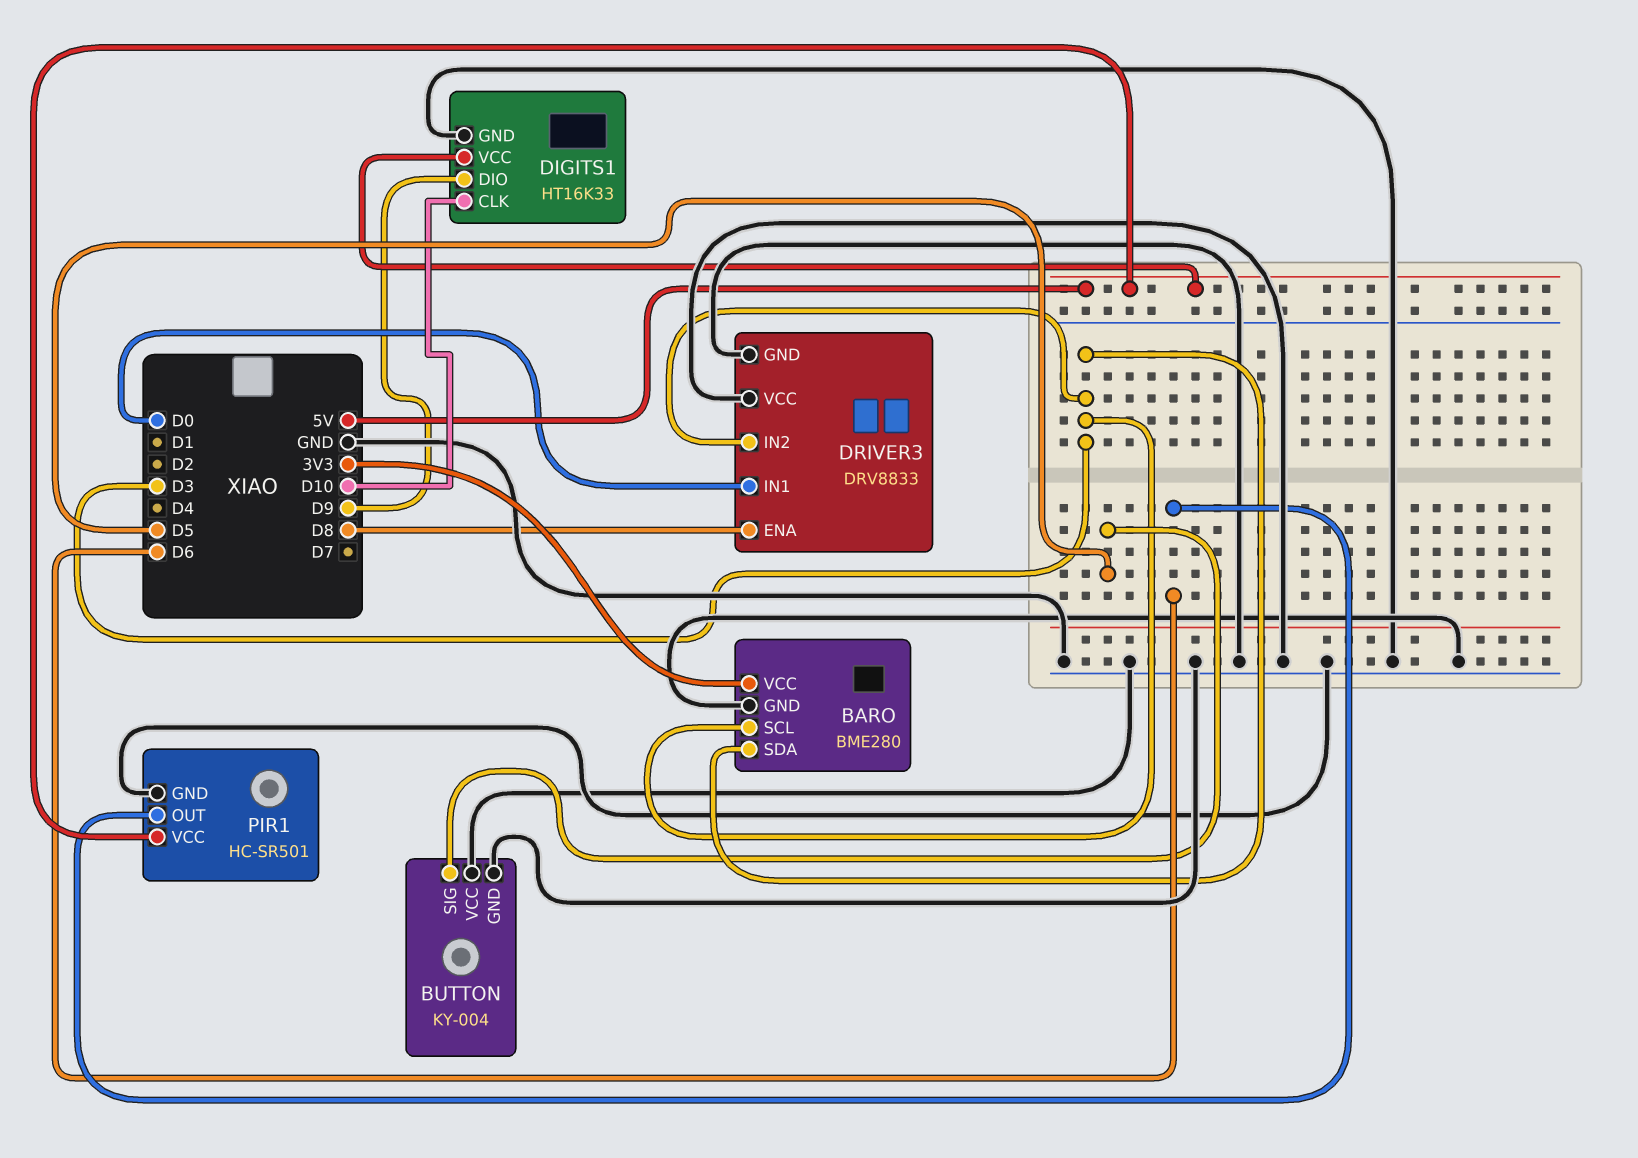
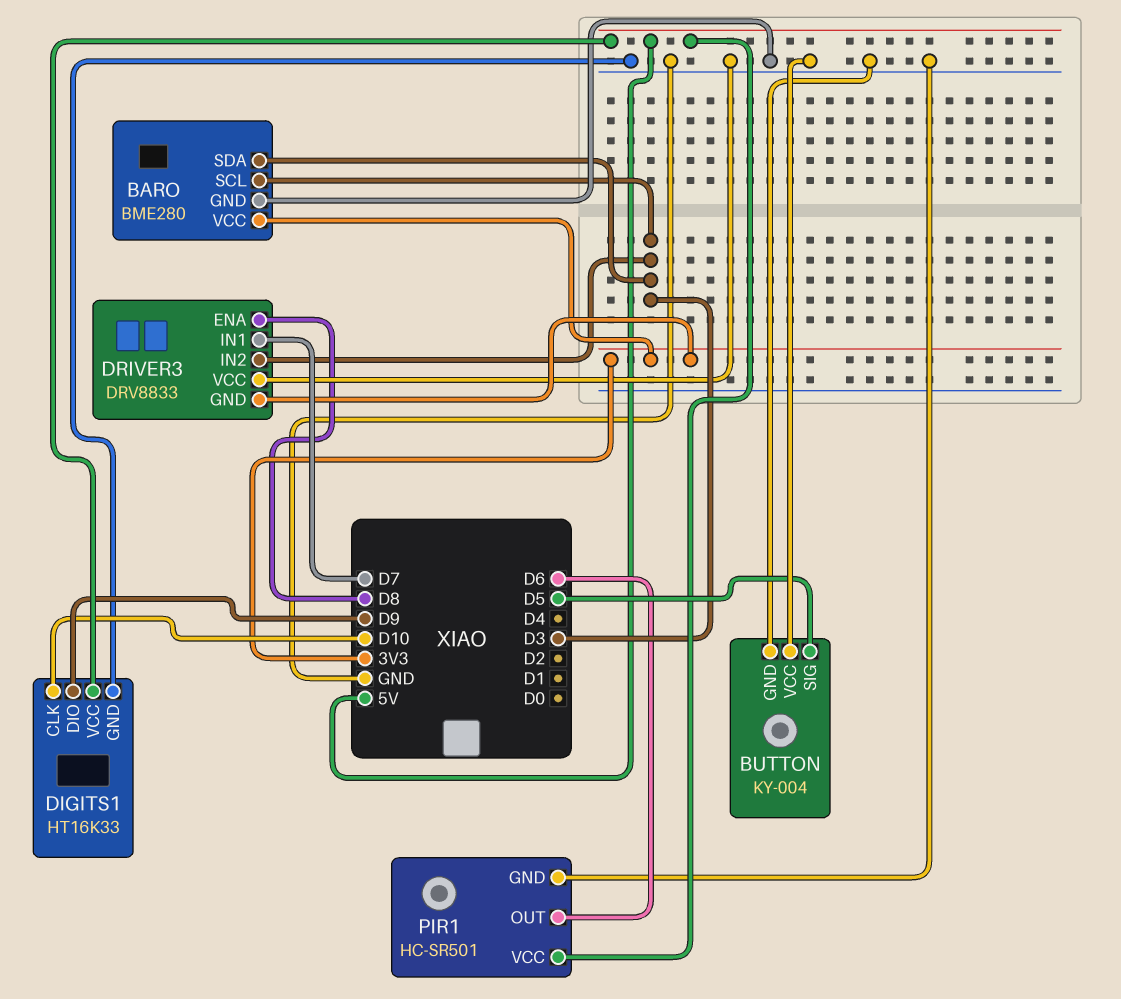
DRIVER3 pin GND: GND -> 3V3
DRIVER3 pin IN1: D0 -> D7

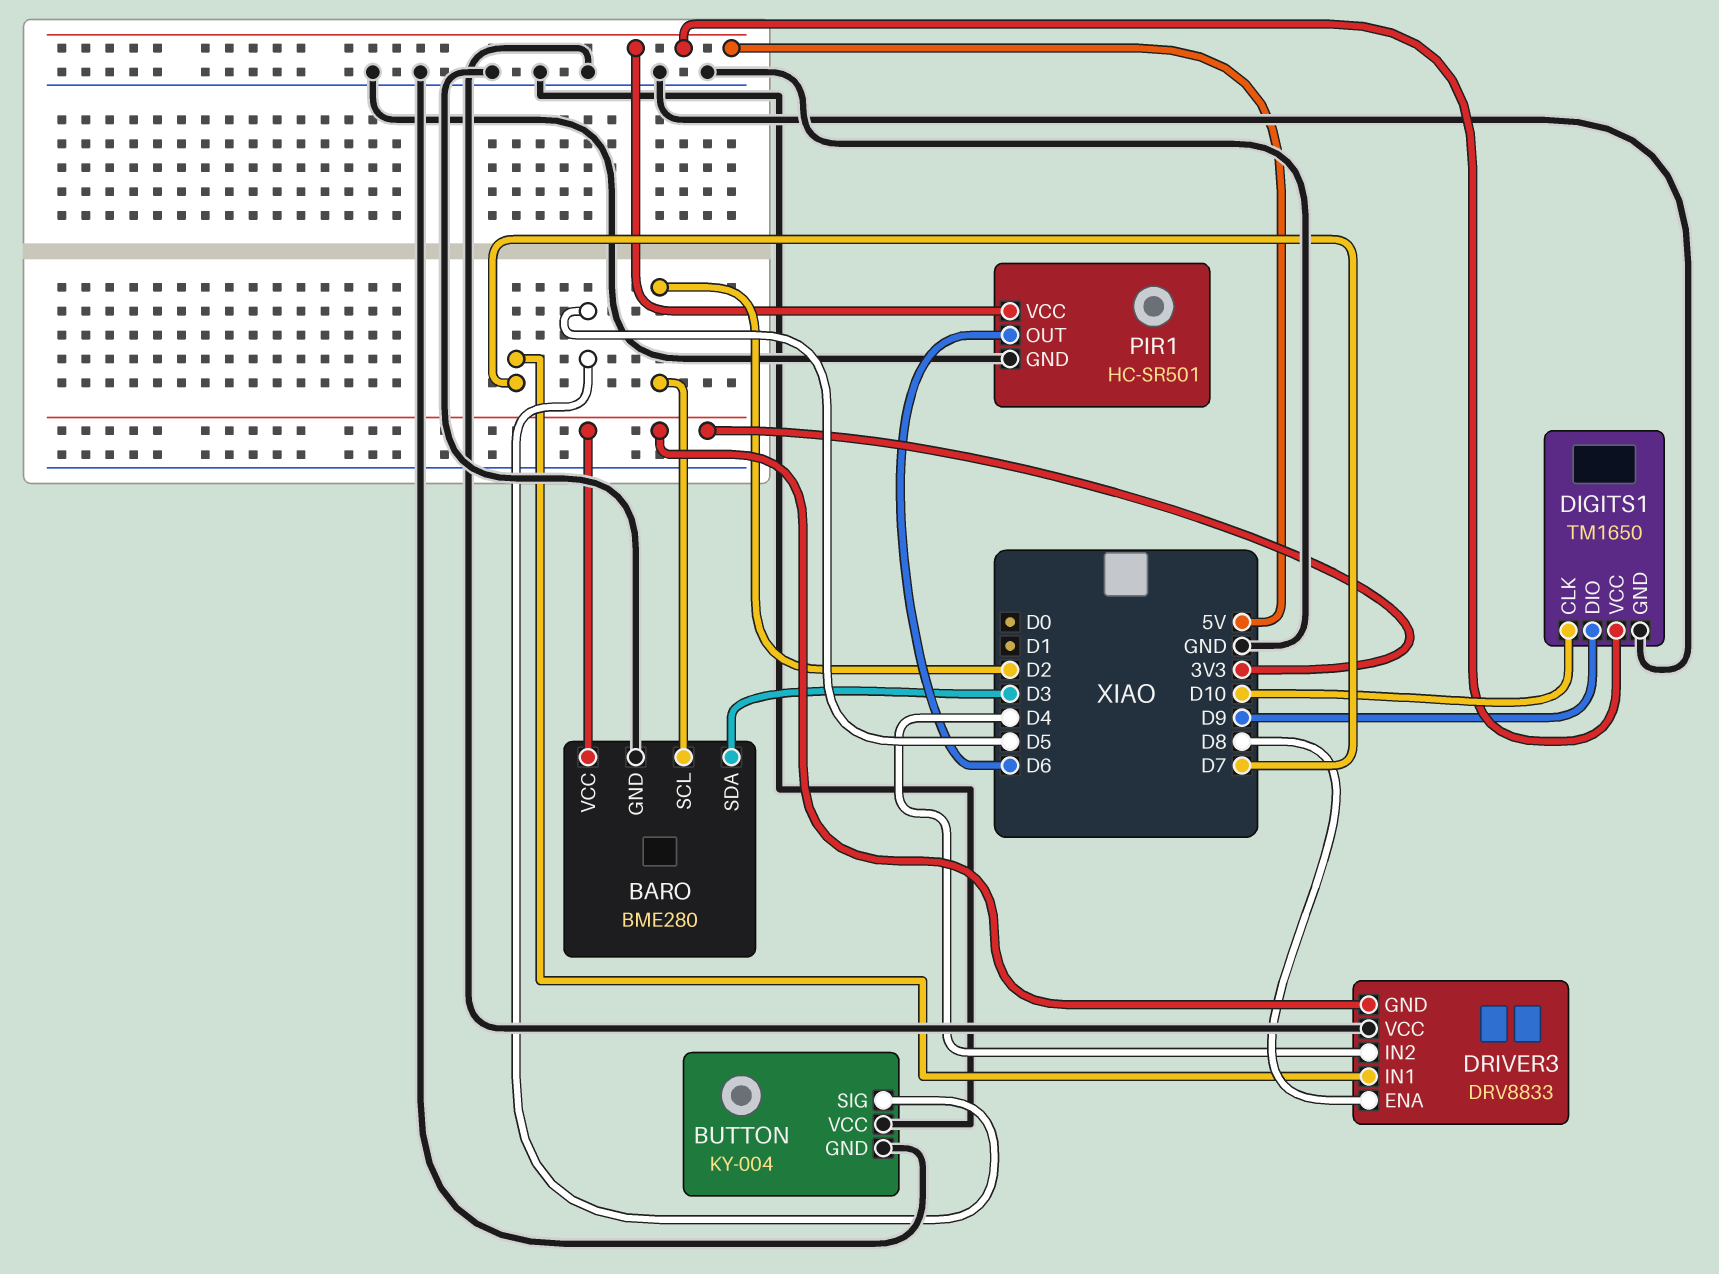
BARO pin SCL: D3 -> D2
DIGITS1: HT16K33 -> TM1650
DRIVER3 pin IN2: D3 -> D4

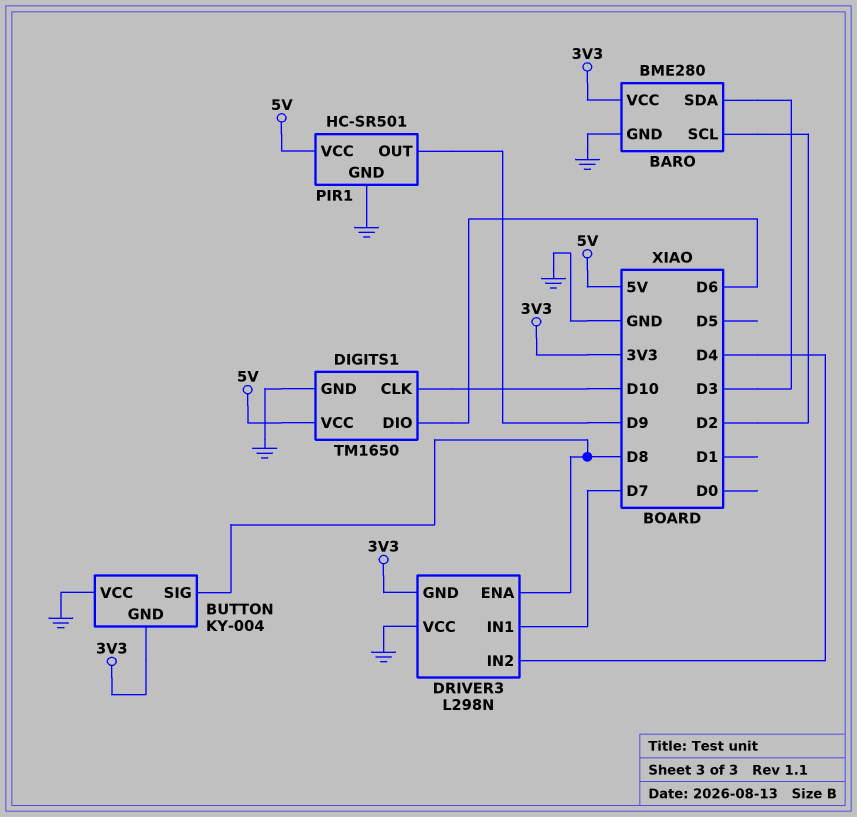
BUTTON pin GND: GND -> 3V3
BUTTON pin SIG: D5 -> D8
DIGITS1 pin DIO: D9 -> D6
DRIVER3: DRV8833 -> L298N
PIR1 pin OUT: D6 -> D9

